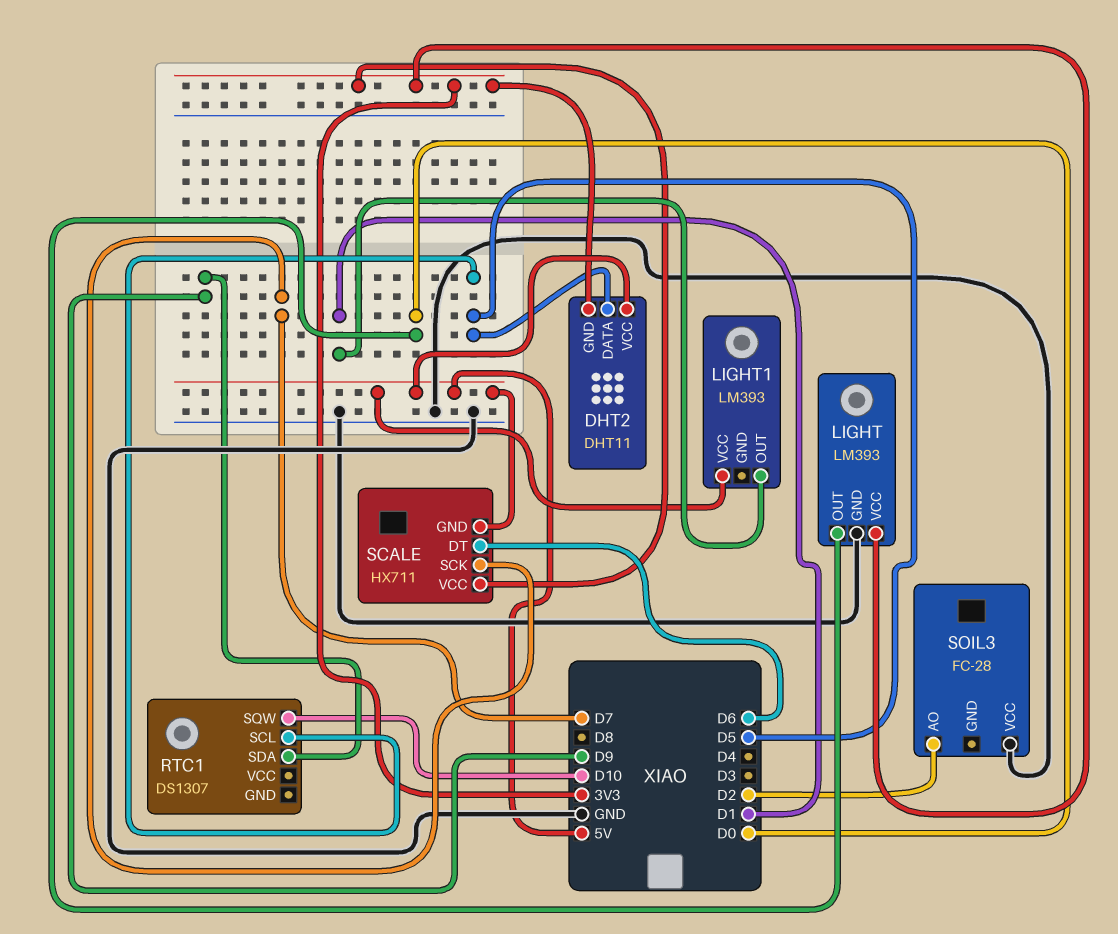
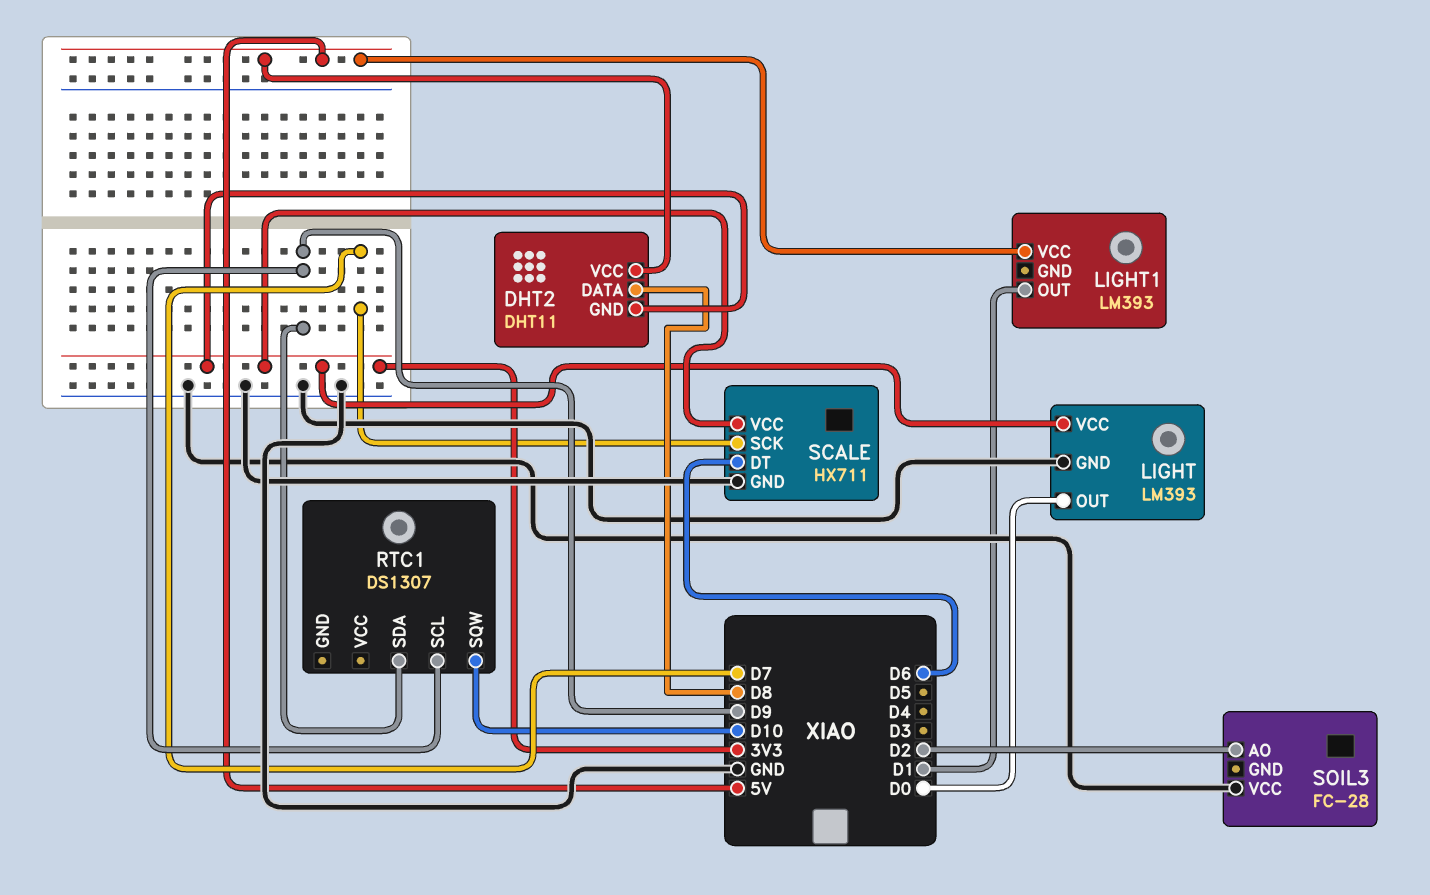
DHT2 pin DATA: D5 -> D8
RTC1 pin SCL: D5 -> D9
SCALE pin GND: 5V -> GND

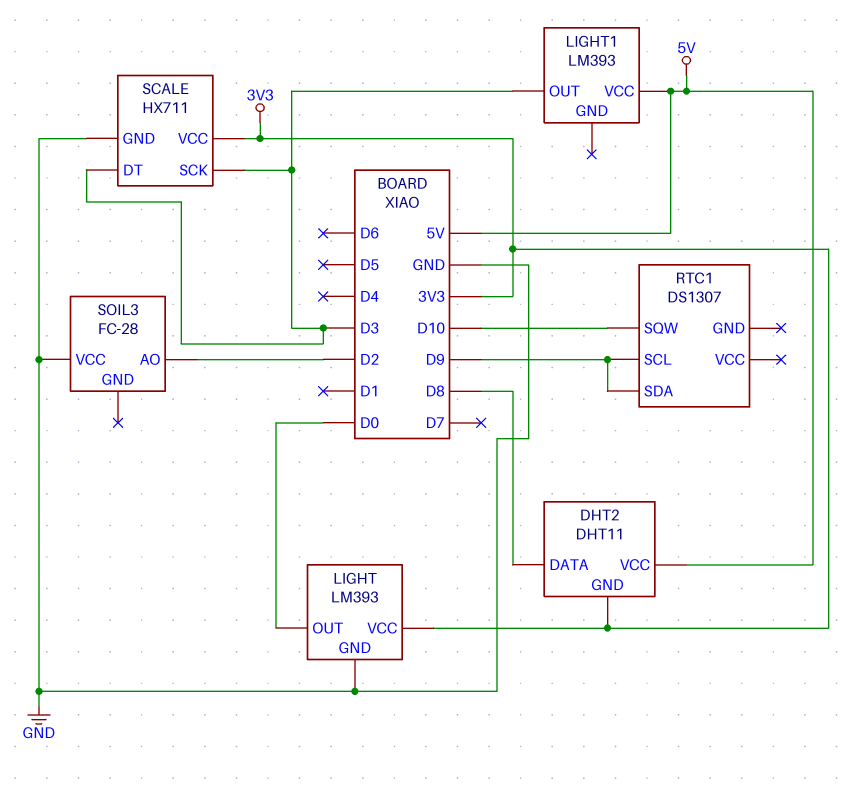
LIGHT1 pin OUT: D1 -> D3
SCALE pin DT: D6 -> D3
SCALE pin SCK: D7 -> D3

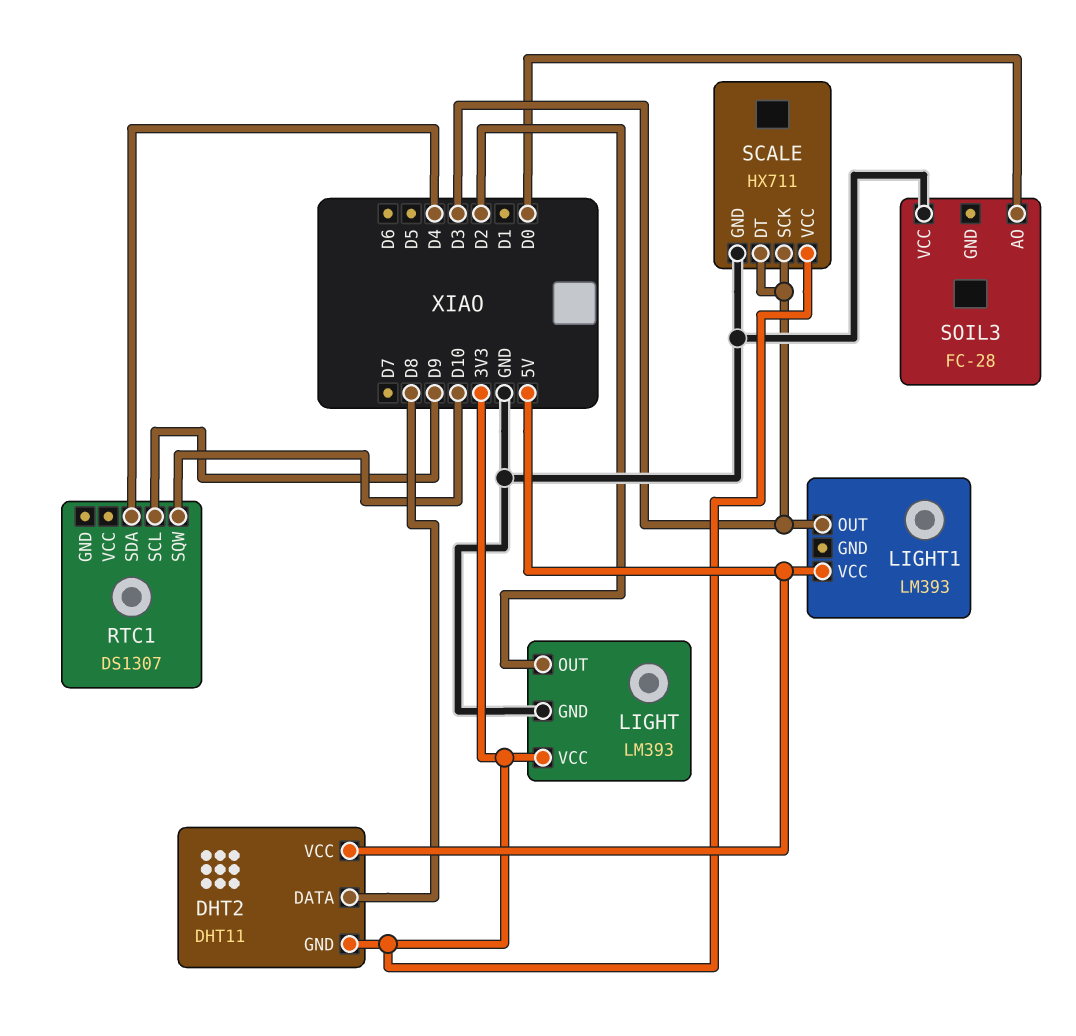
LIGHT pin OUT: D0 -> D2
RTC1 pin SDA: D9 -> D4
SOIL3 pin AO: D2 -> D0

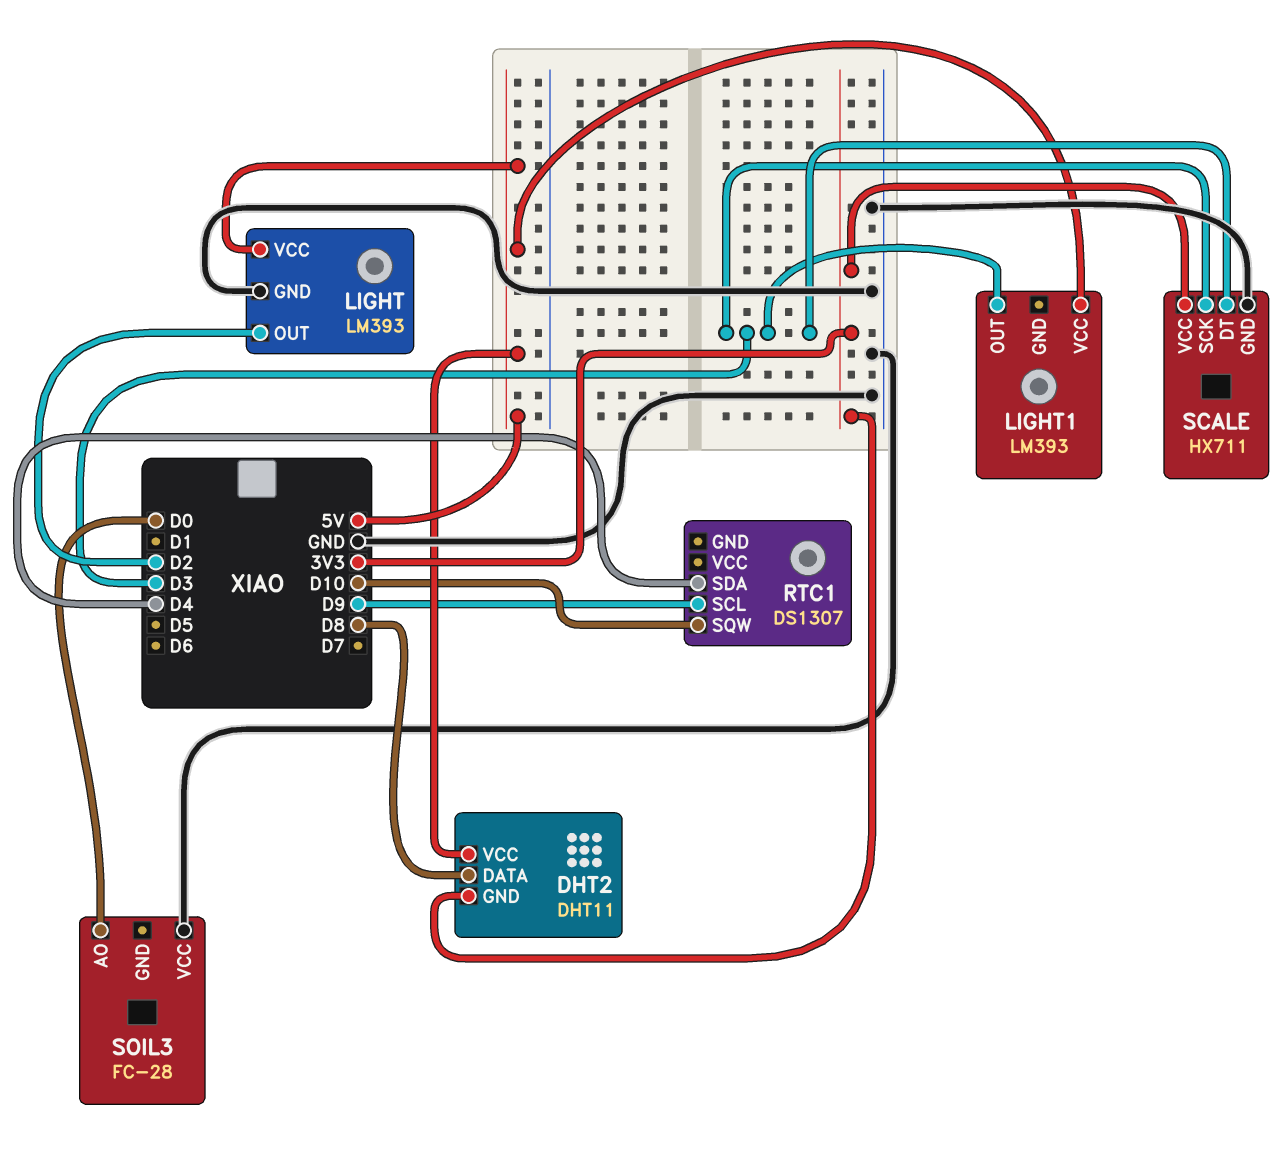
LIGHT pin VCC: 3V3 -> 5V

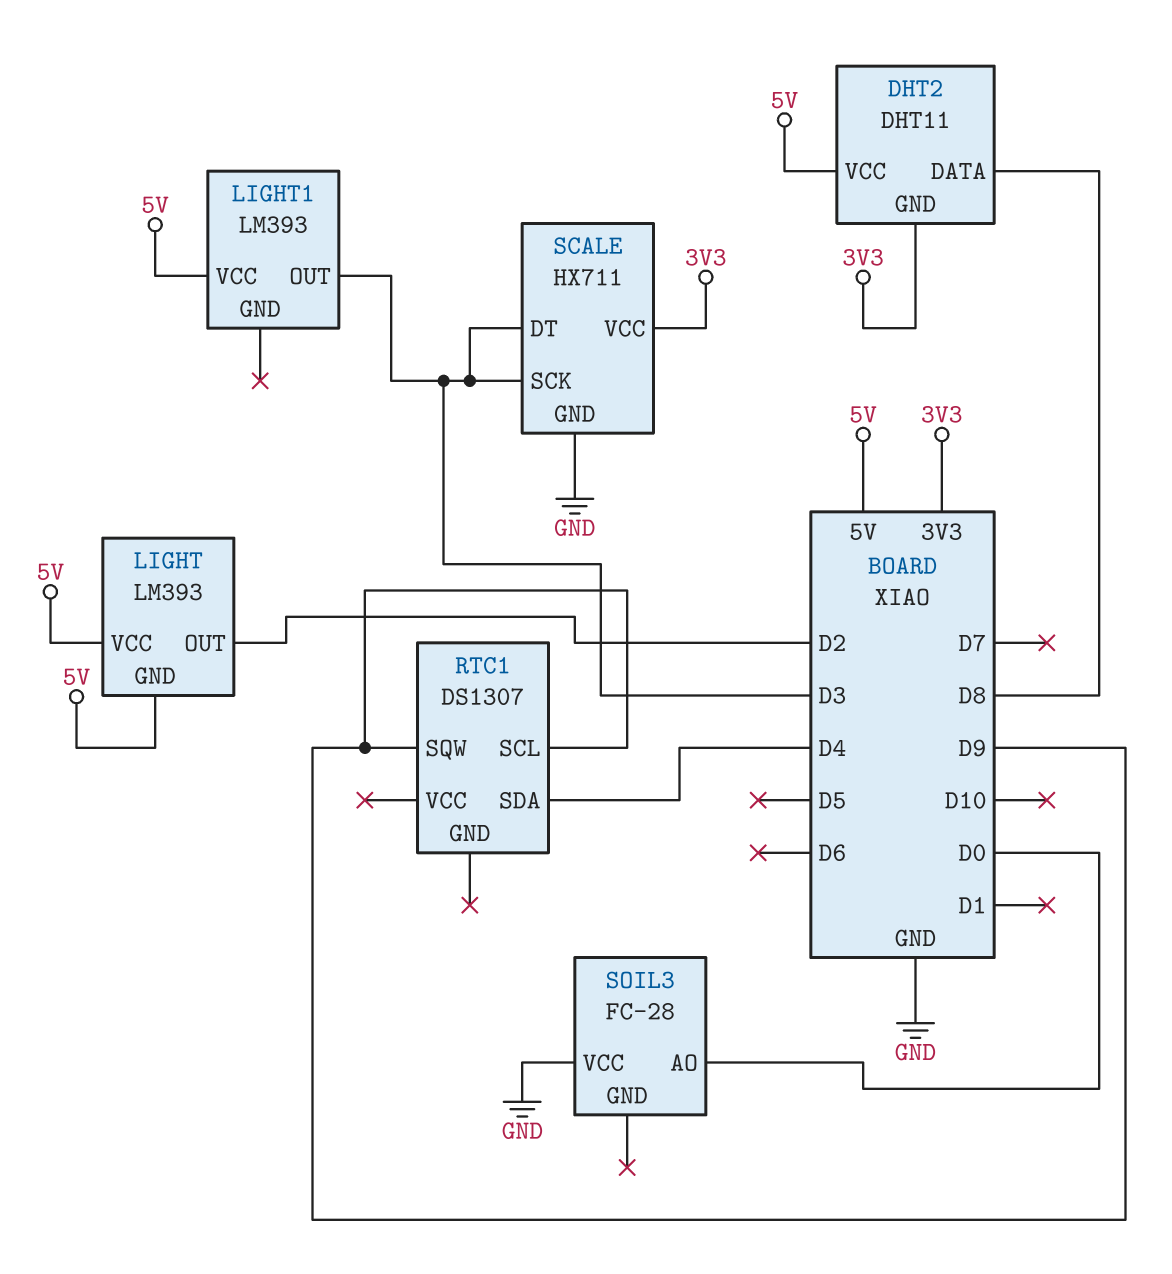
LIGHT pin GND: GND -> 5V
RTC1 pin SQW: D10 -> D9

